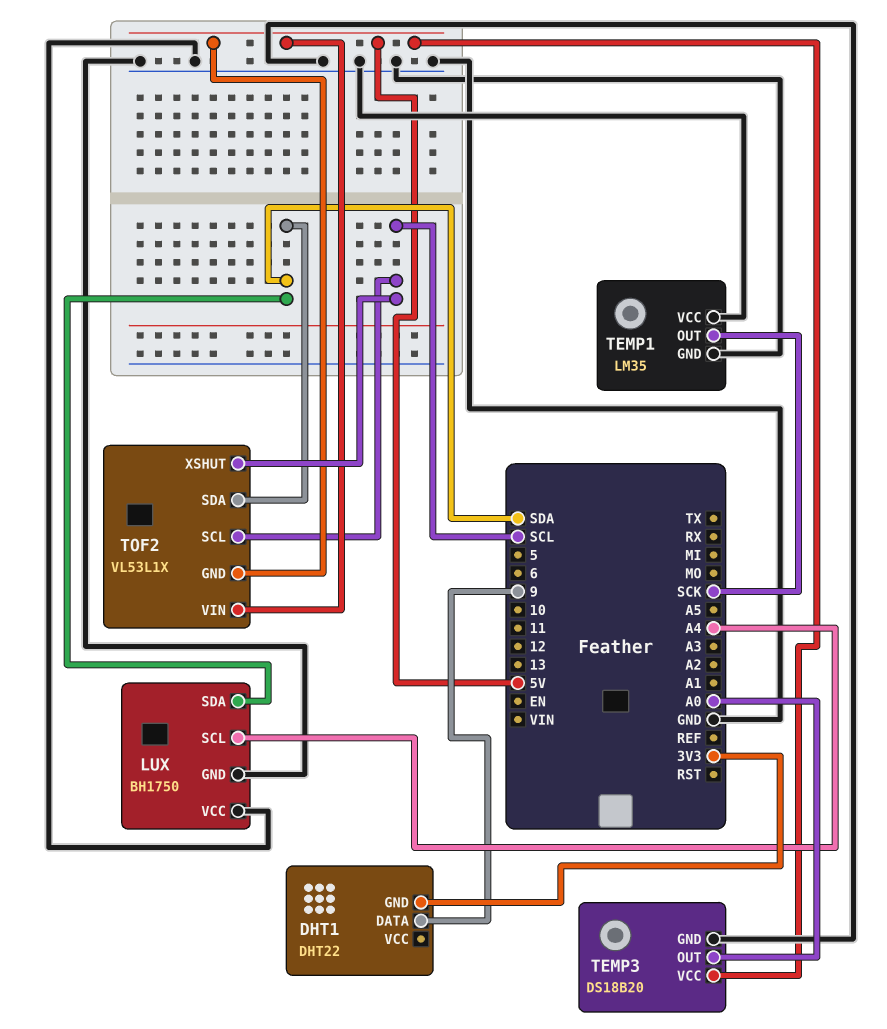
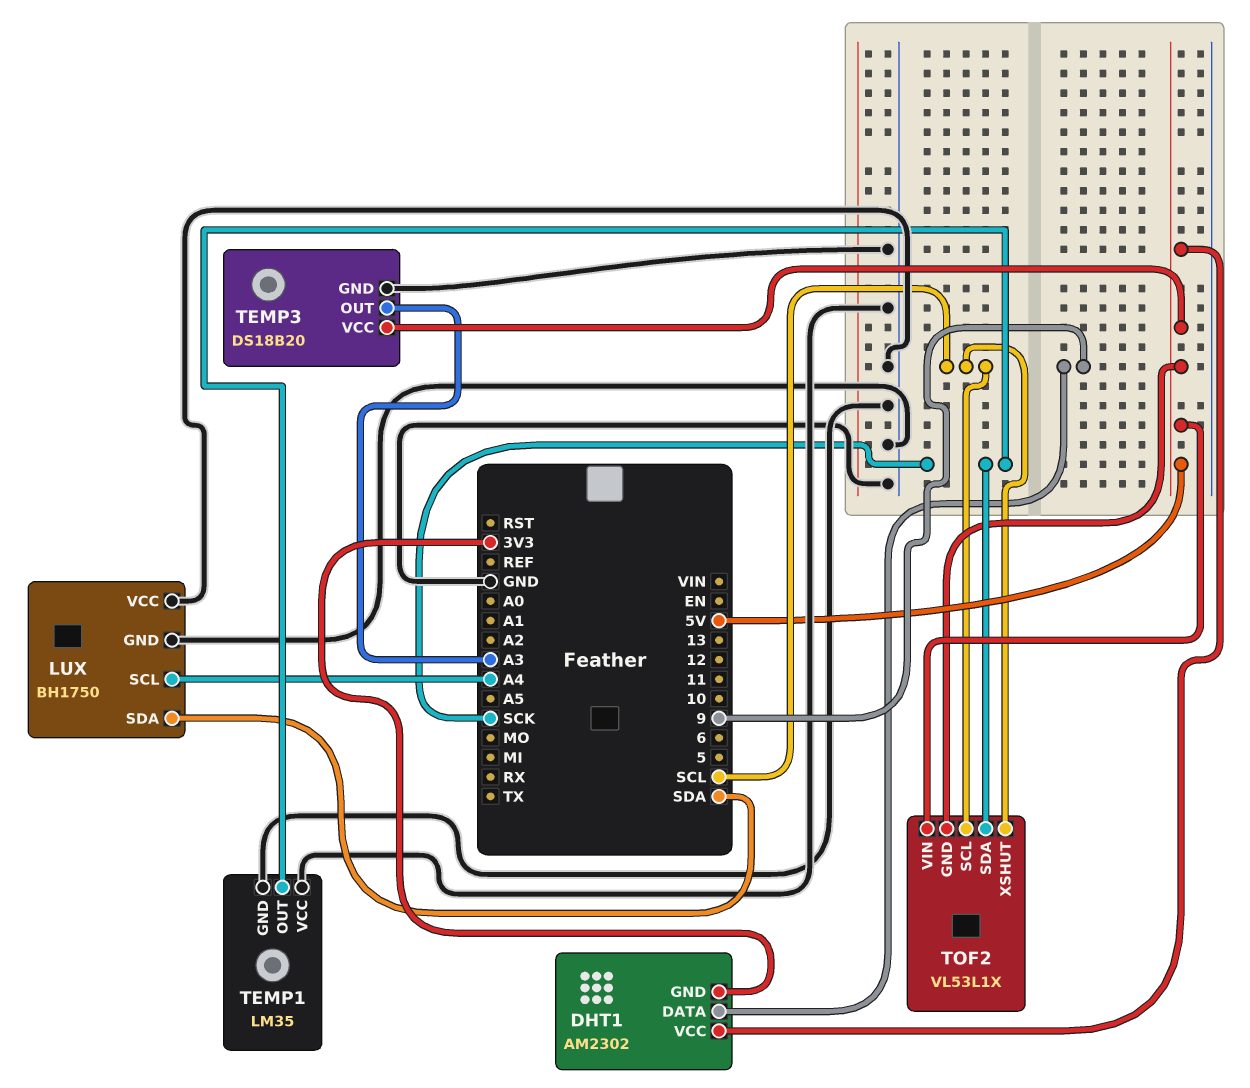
DHT1: DHT22 -> AM2302
DHT1 pin VCC: none -> 5V
TEMP3 pin OUT: A0 -> A3
TOF2 pin SDA: SDA -> SCK

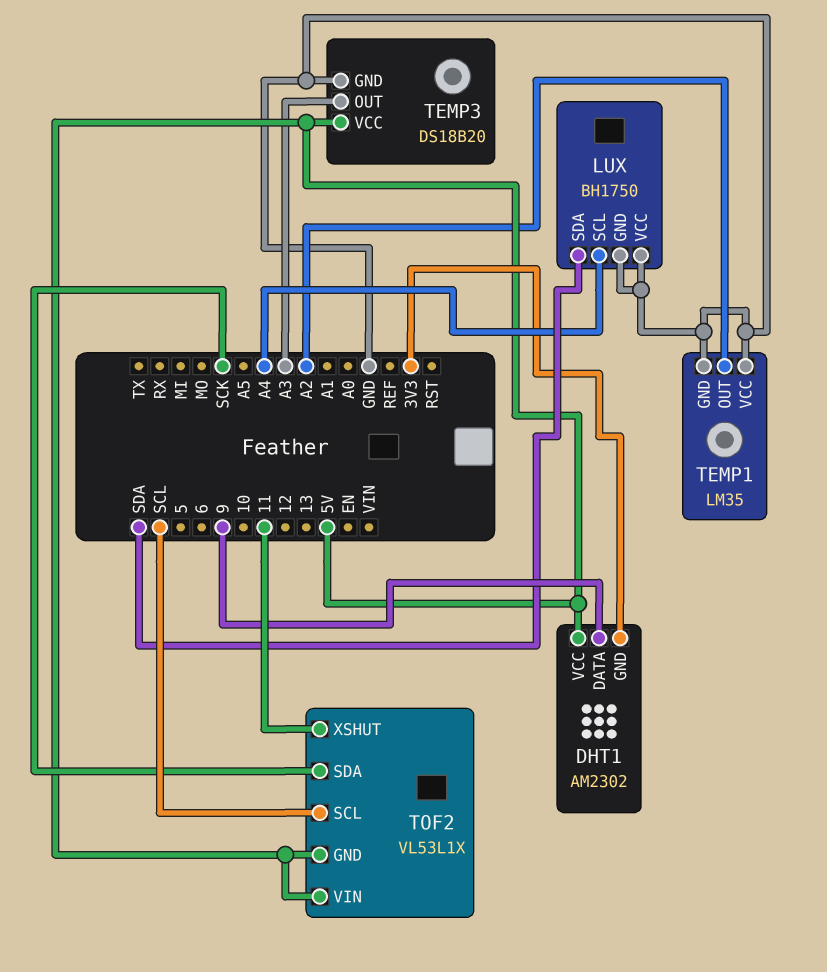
TEMP1 pin OUT: SCK -> A2
TOF2 pin XSHUT: SCL -> 11

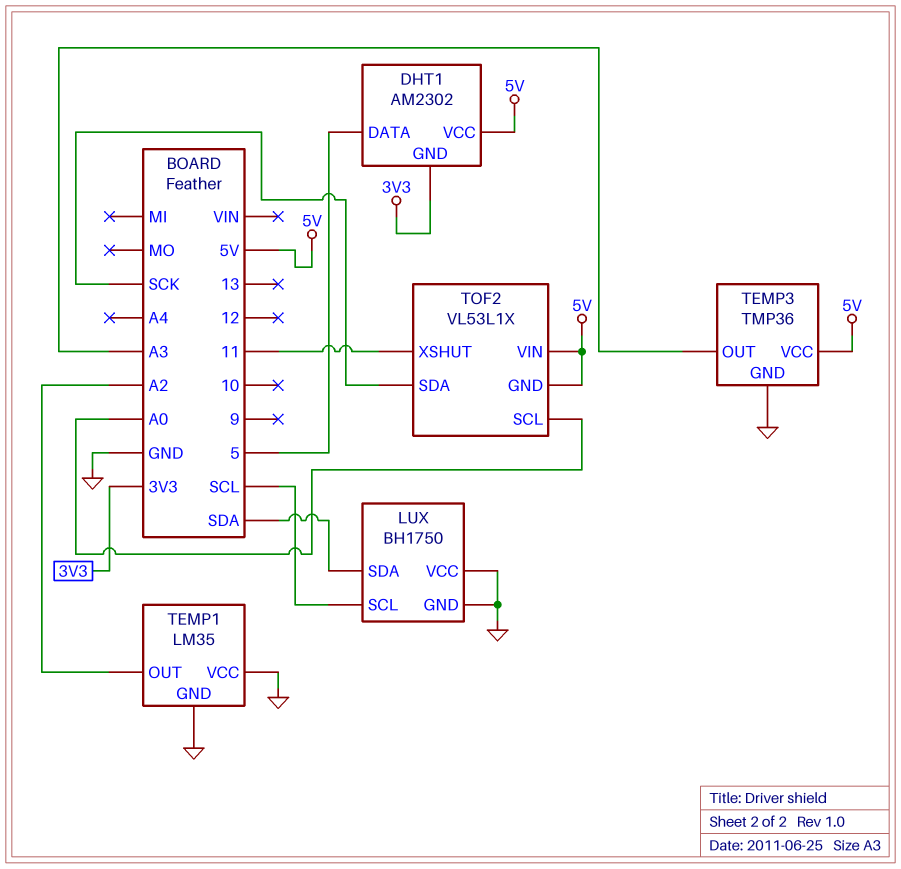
DHT1 pin DATA: 9 -> 5
LUX pin SCL: A4 -> SCL
TEMP3: DS18B20 -> TMP36
TOF2 pin SCL: SCL -> A0

